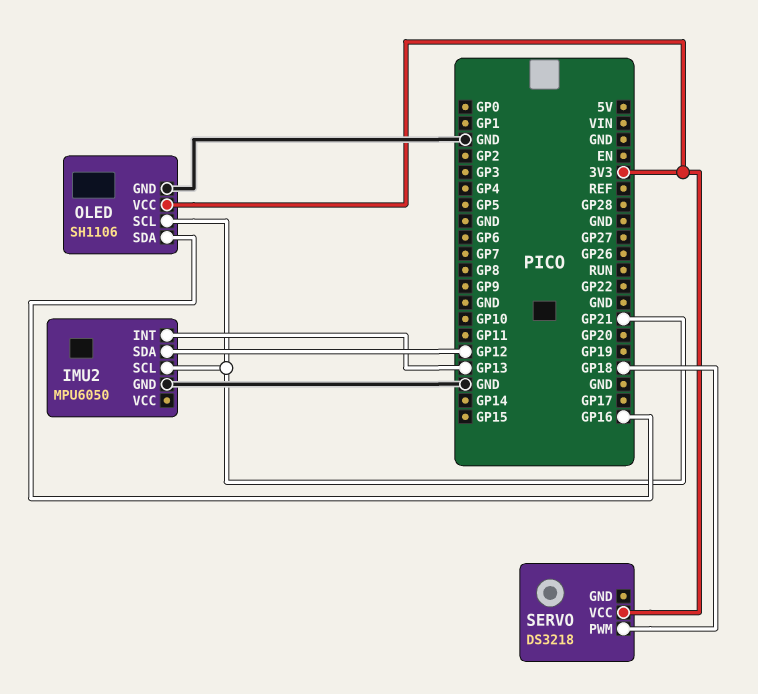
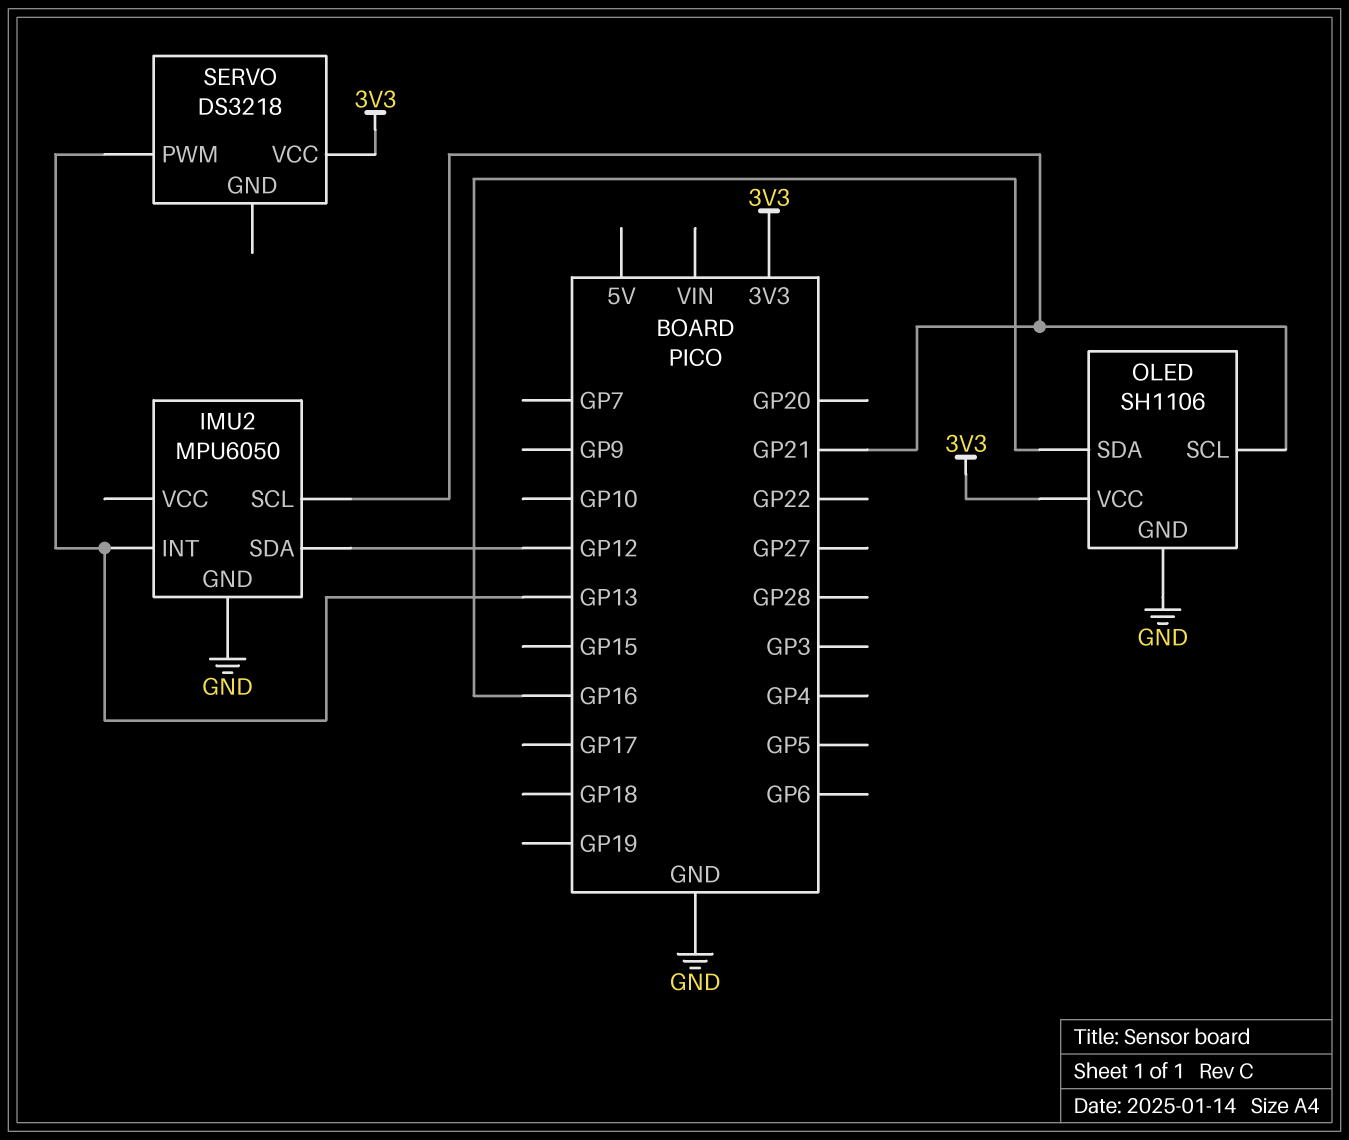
SERVO pin PWM: GP18 -> GP13

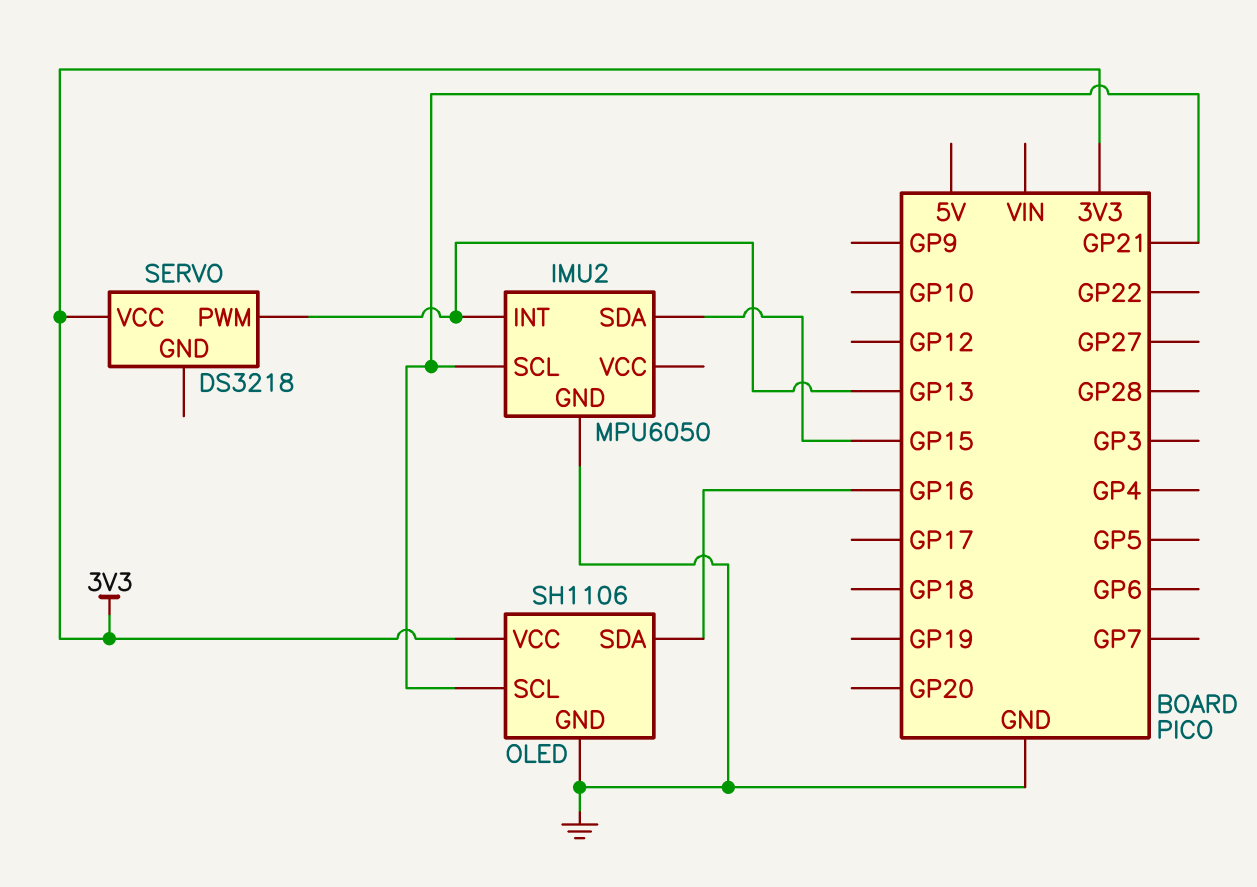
IMU2 pin SDA: GP12 -> GP15

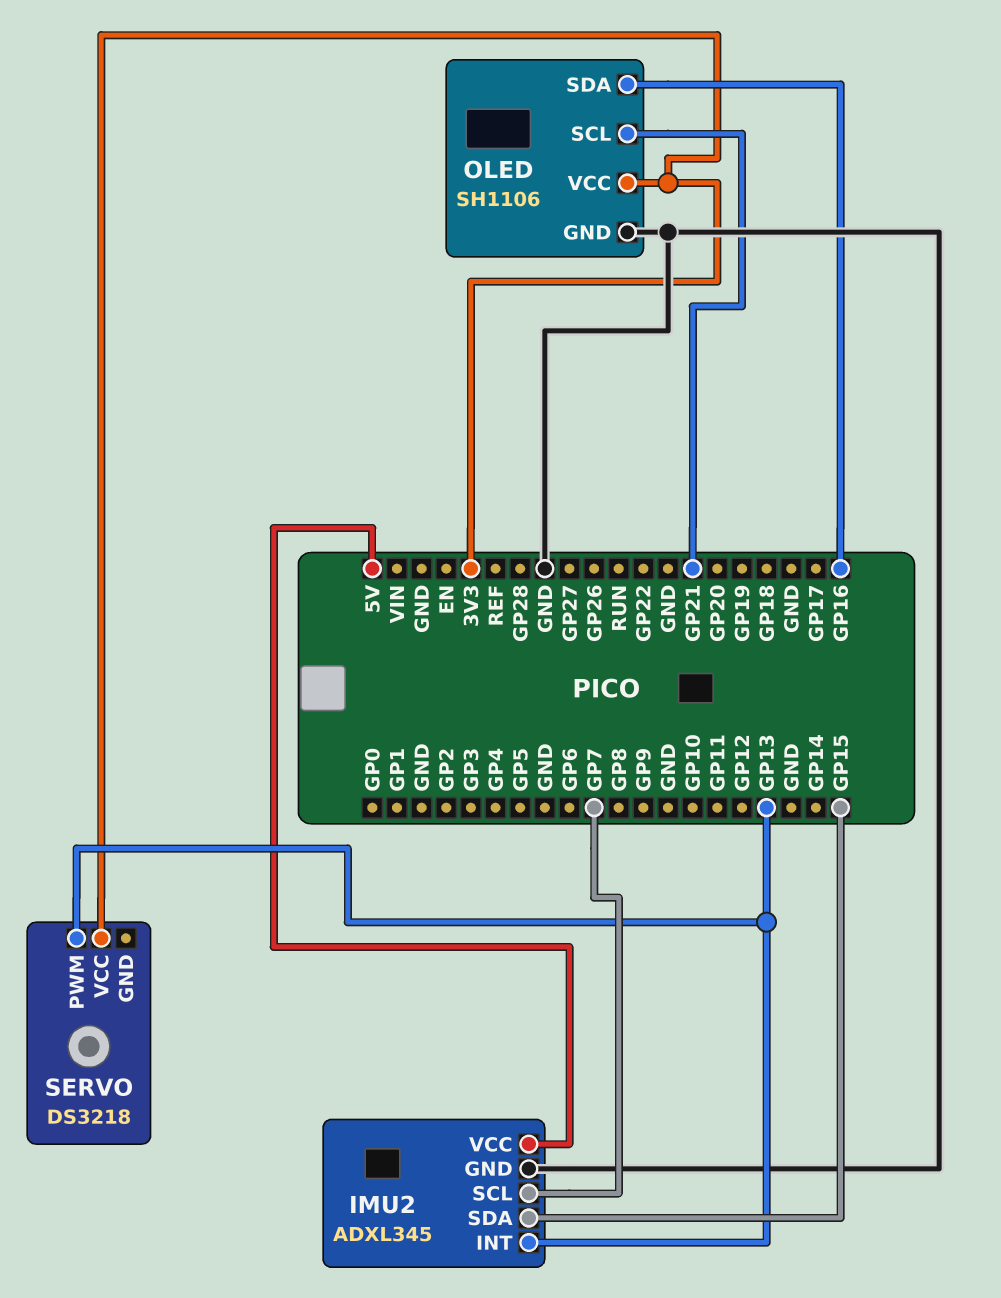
IMU2: MPU6050 -> ADXL345
IMU2 pin SCL: GP21 -> GP7
IMU2 pin VCC: none -> 5V

